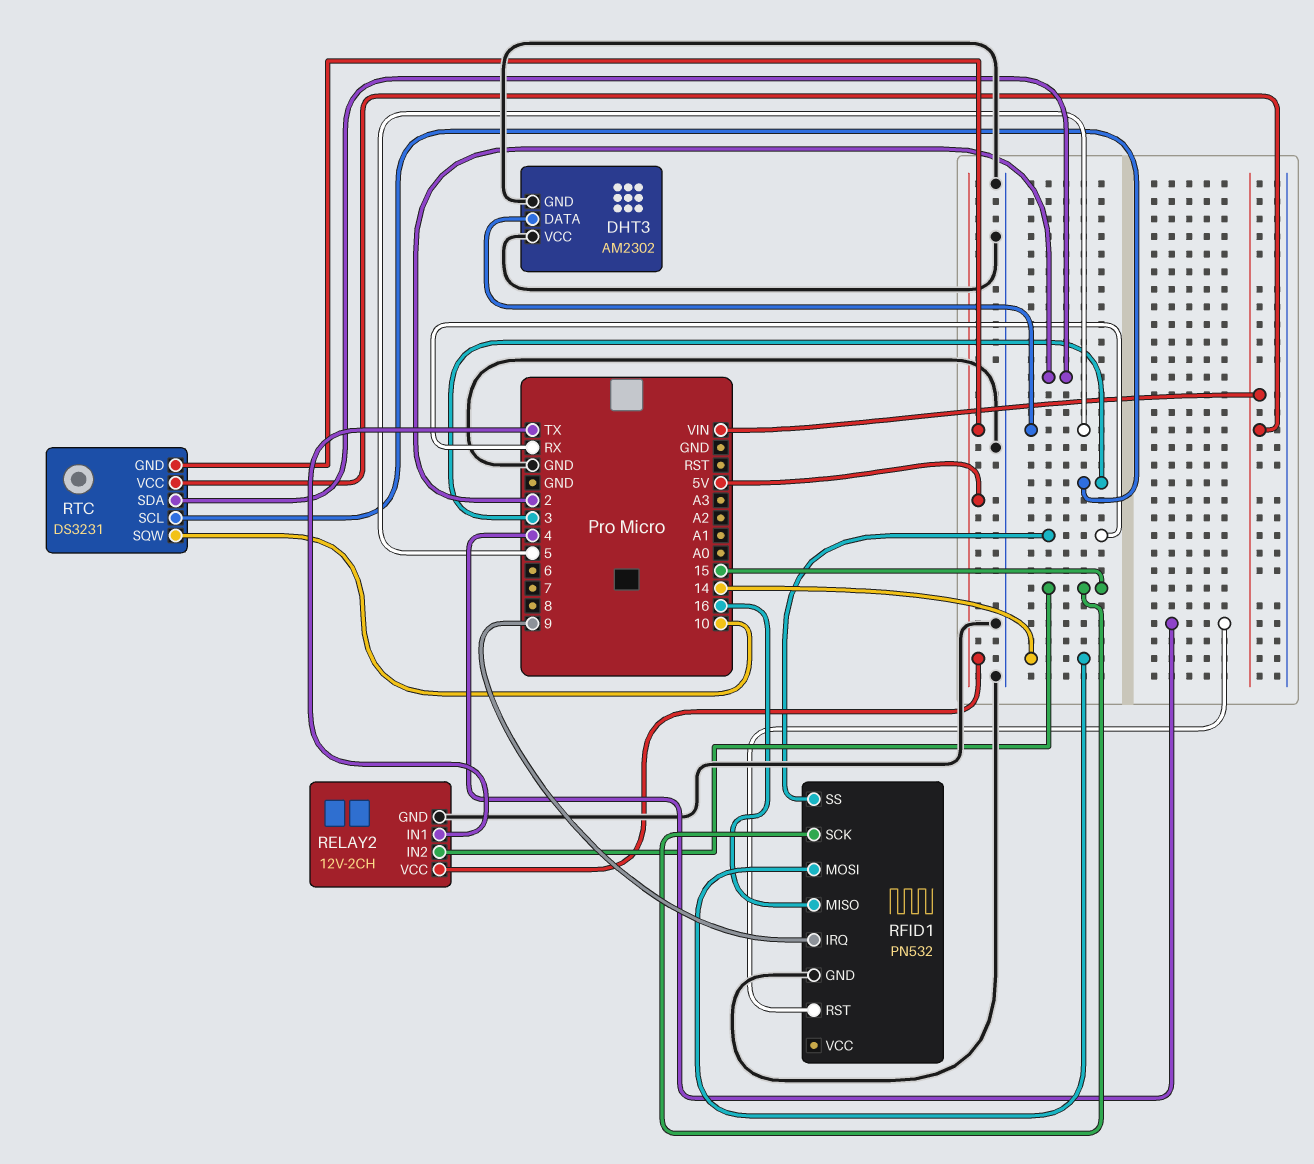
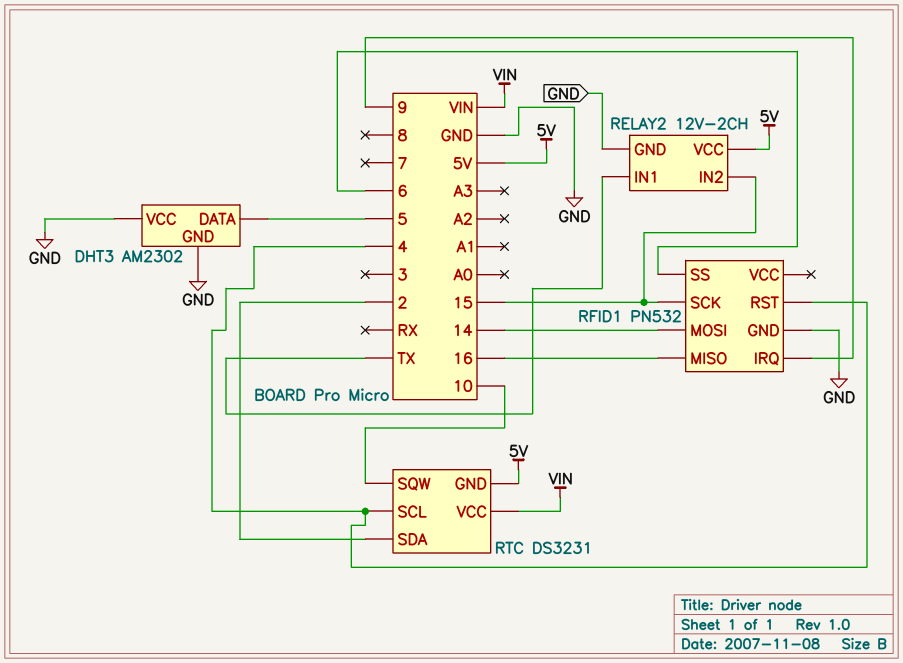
RFID1 pin SS: RX -> 6
RTC pin SCL: 3 -> 4

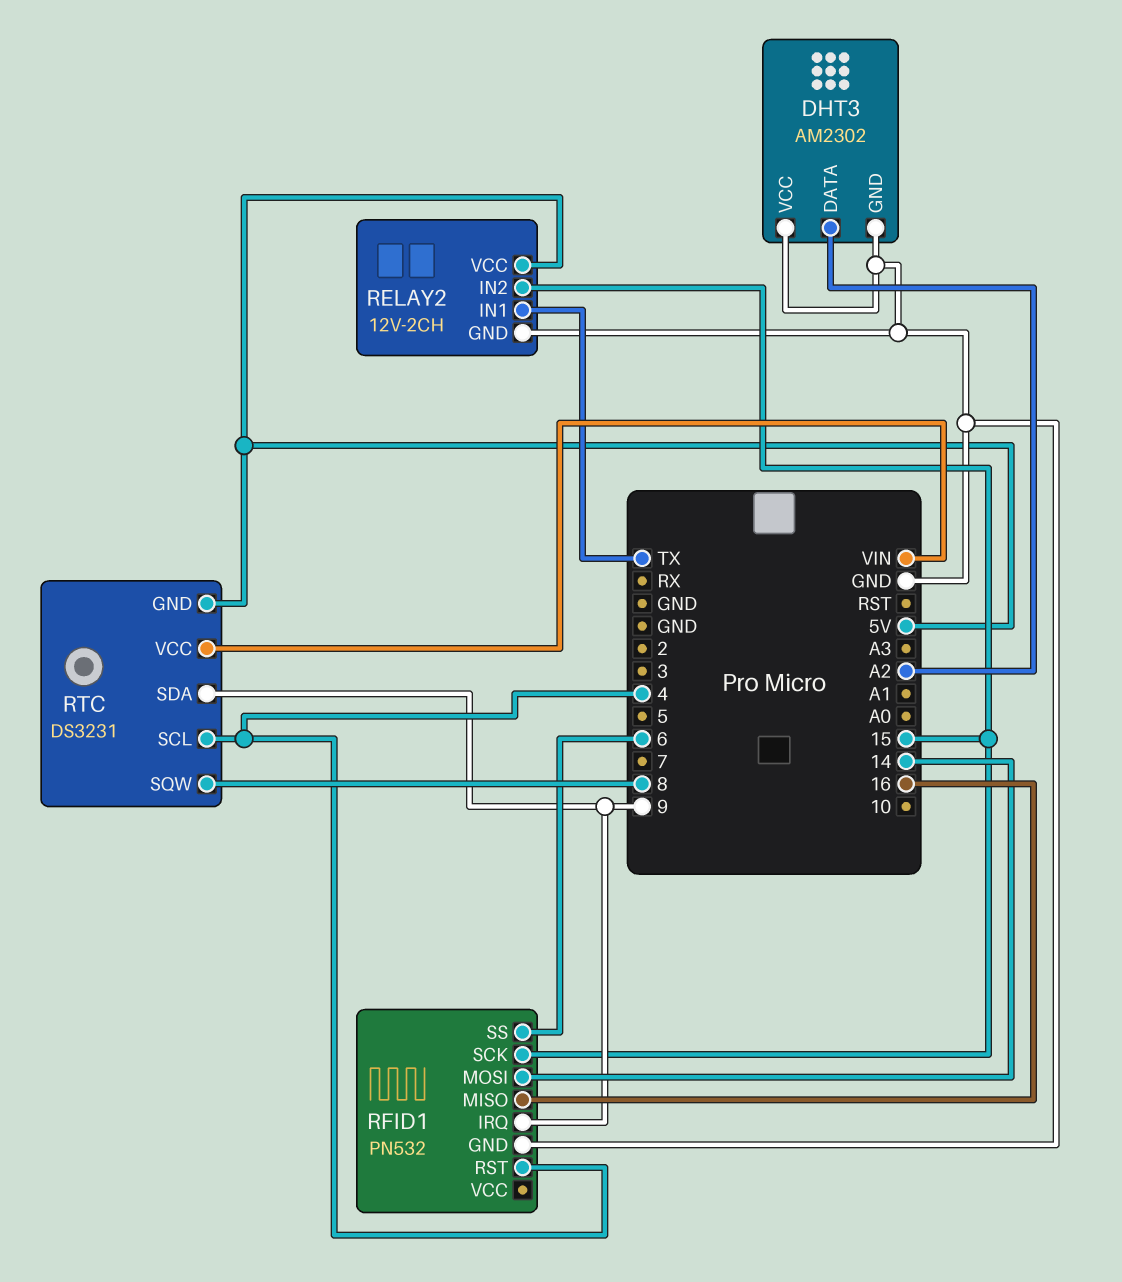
DHT3 pin DATA: 5 -> A2
RTC pin SDA: 2 -> 9
RTC pin SQW: 10 -> 8

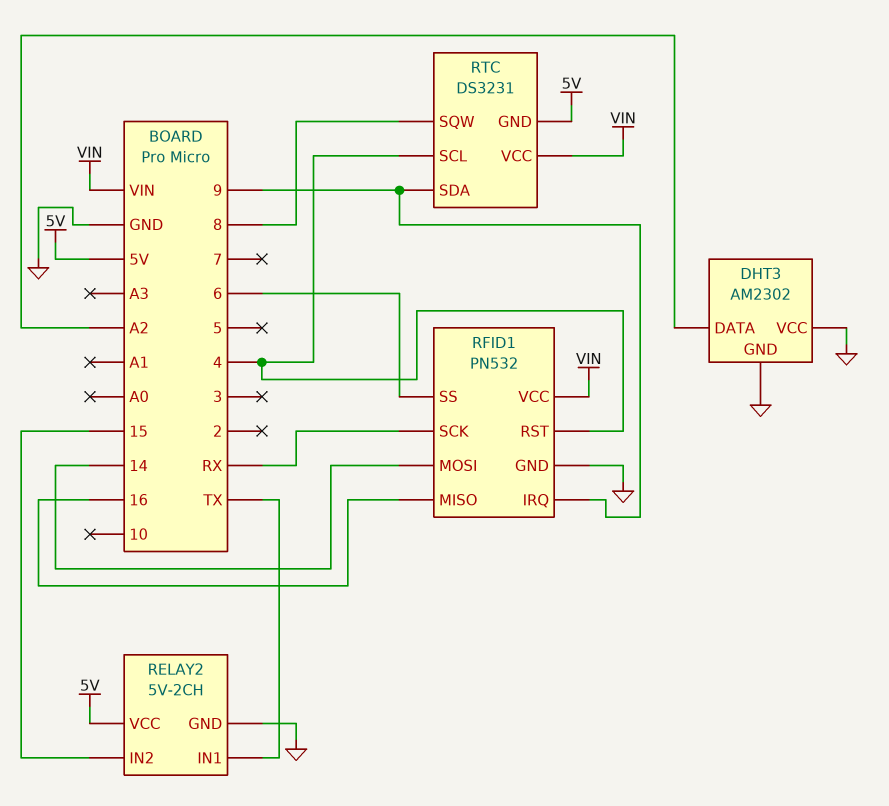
RELAY2: 12V-2CH -> 5V-2CH
RFID1 pin SCK: 15 -> RX
RFID1 pin VCC: none -> VIN

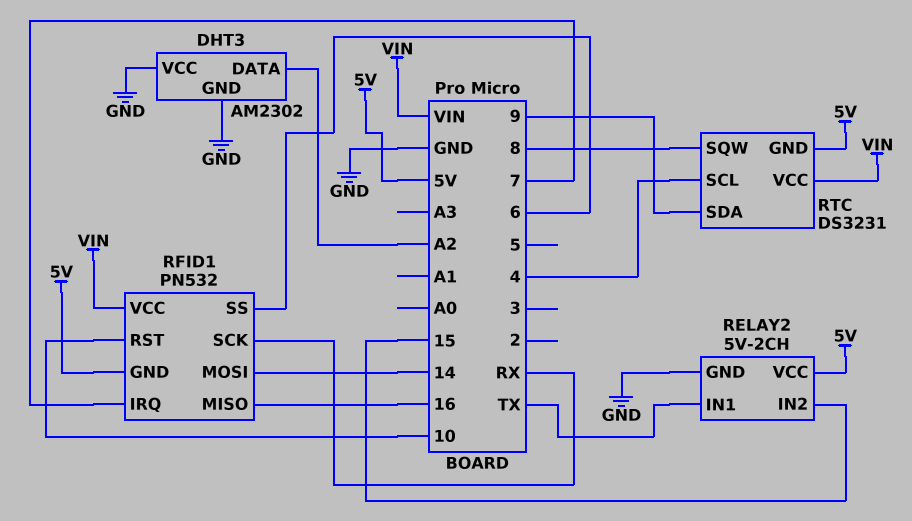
RFID1 pin GND: GND -> 5V
RFID1 pin IRQ: 9 -> 7
RFID1 pin RST: 4 -> 10

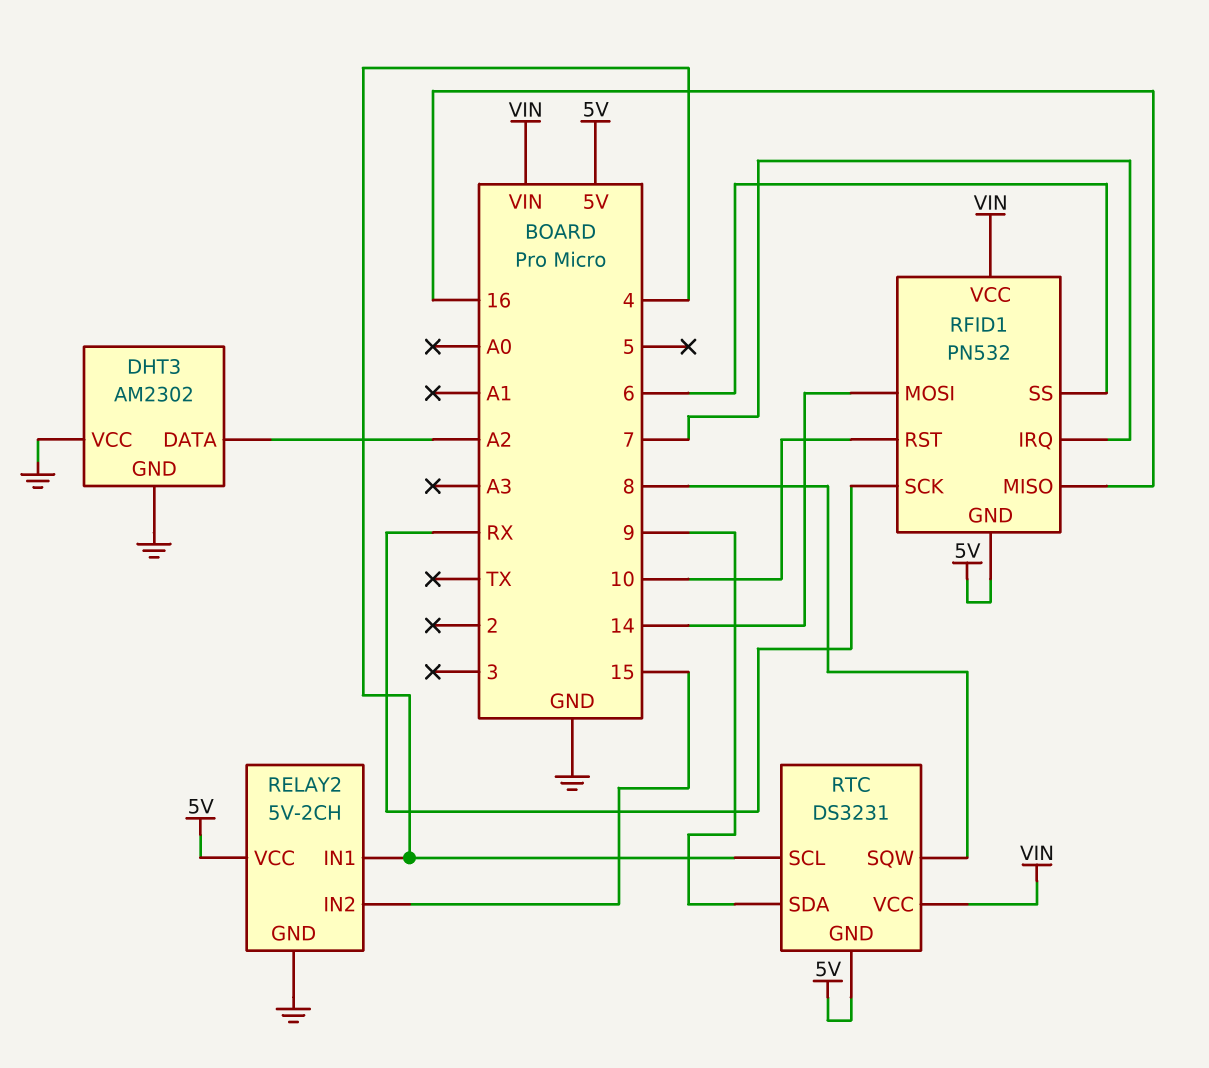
RELAY2 pin IN1: TX -> 4

